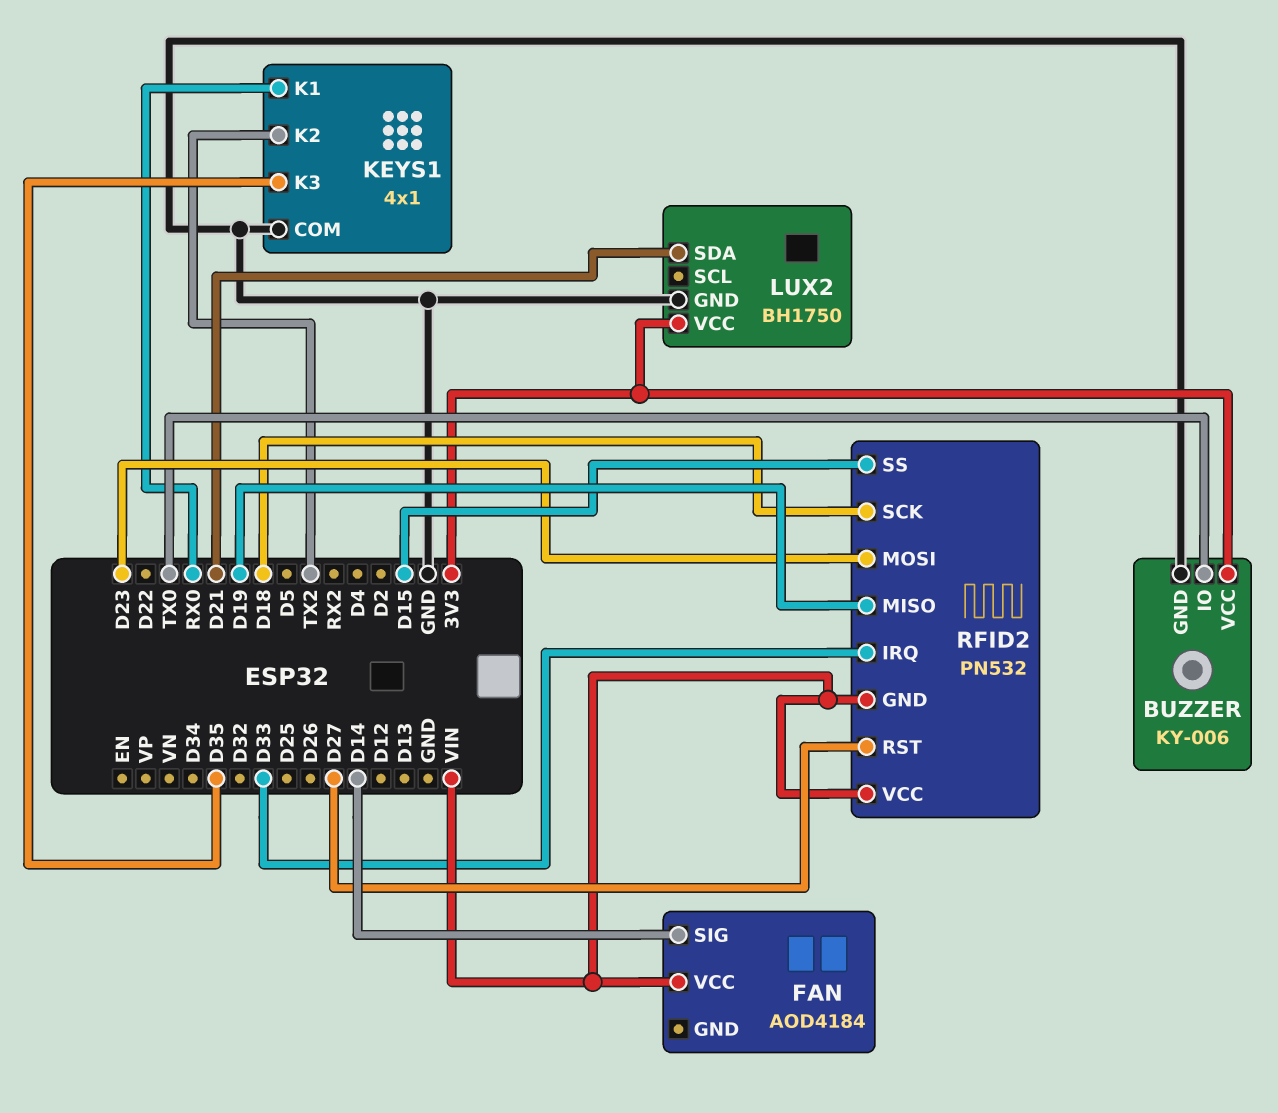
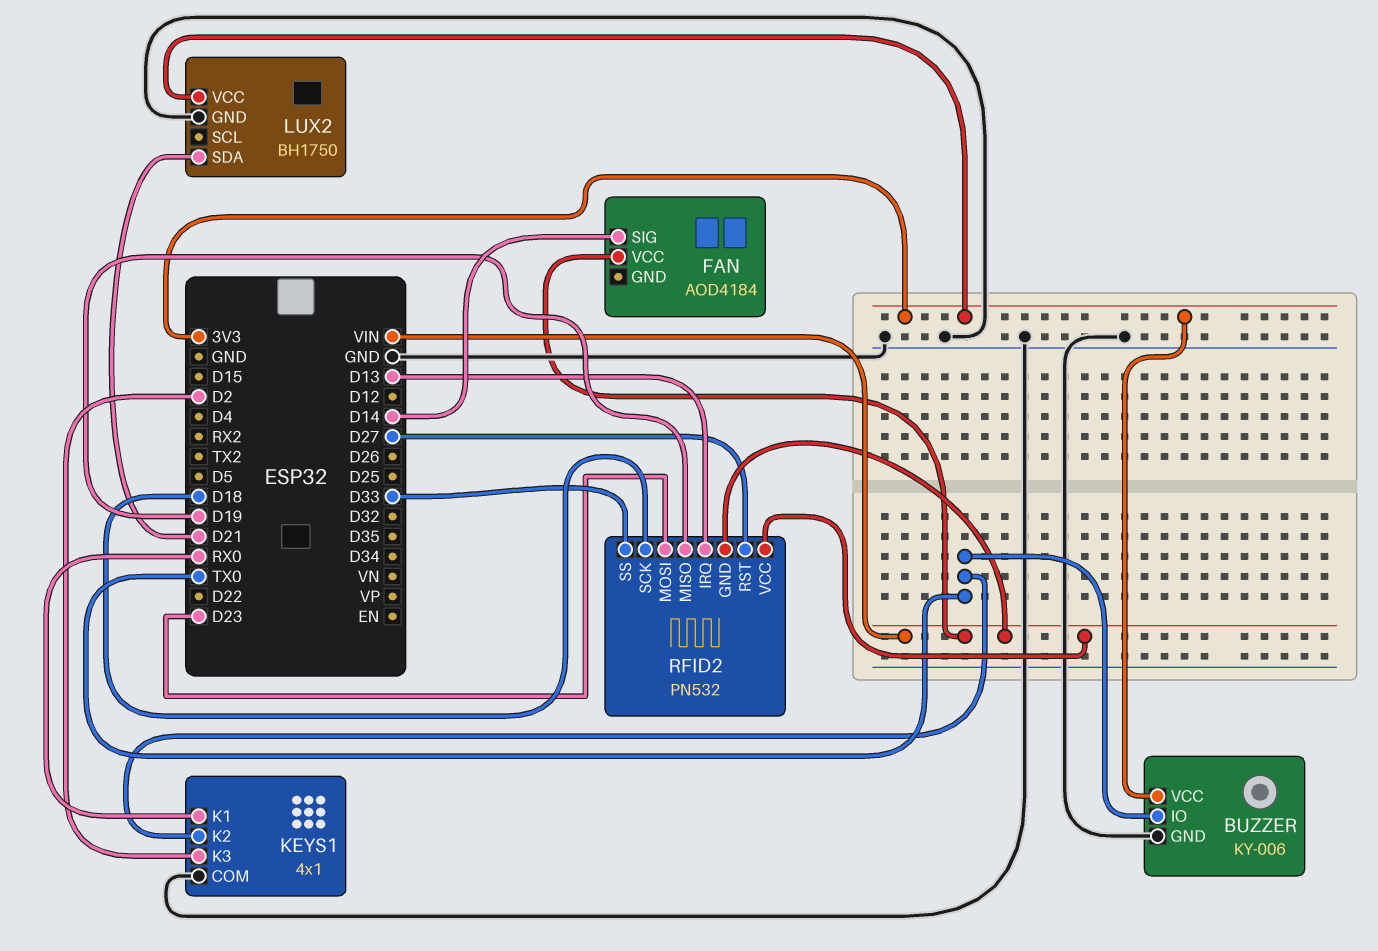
KEYS1 pin K2: TX2 -> TX0
KEYS1 pin K3: D35 -> D2
RFID2 pin IRQ: D33 -> D13
RFID2 pin SS: D15 -> D33

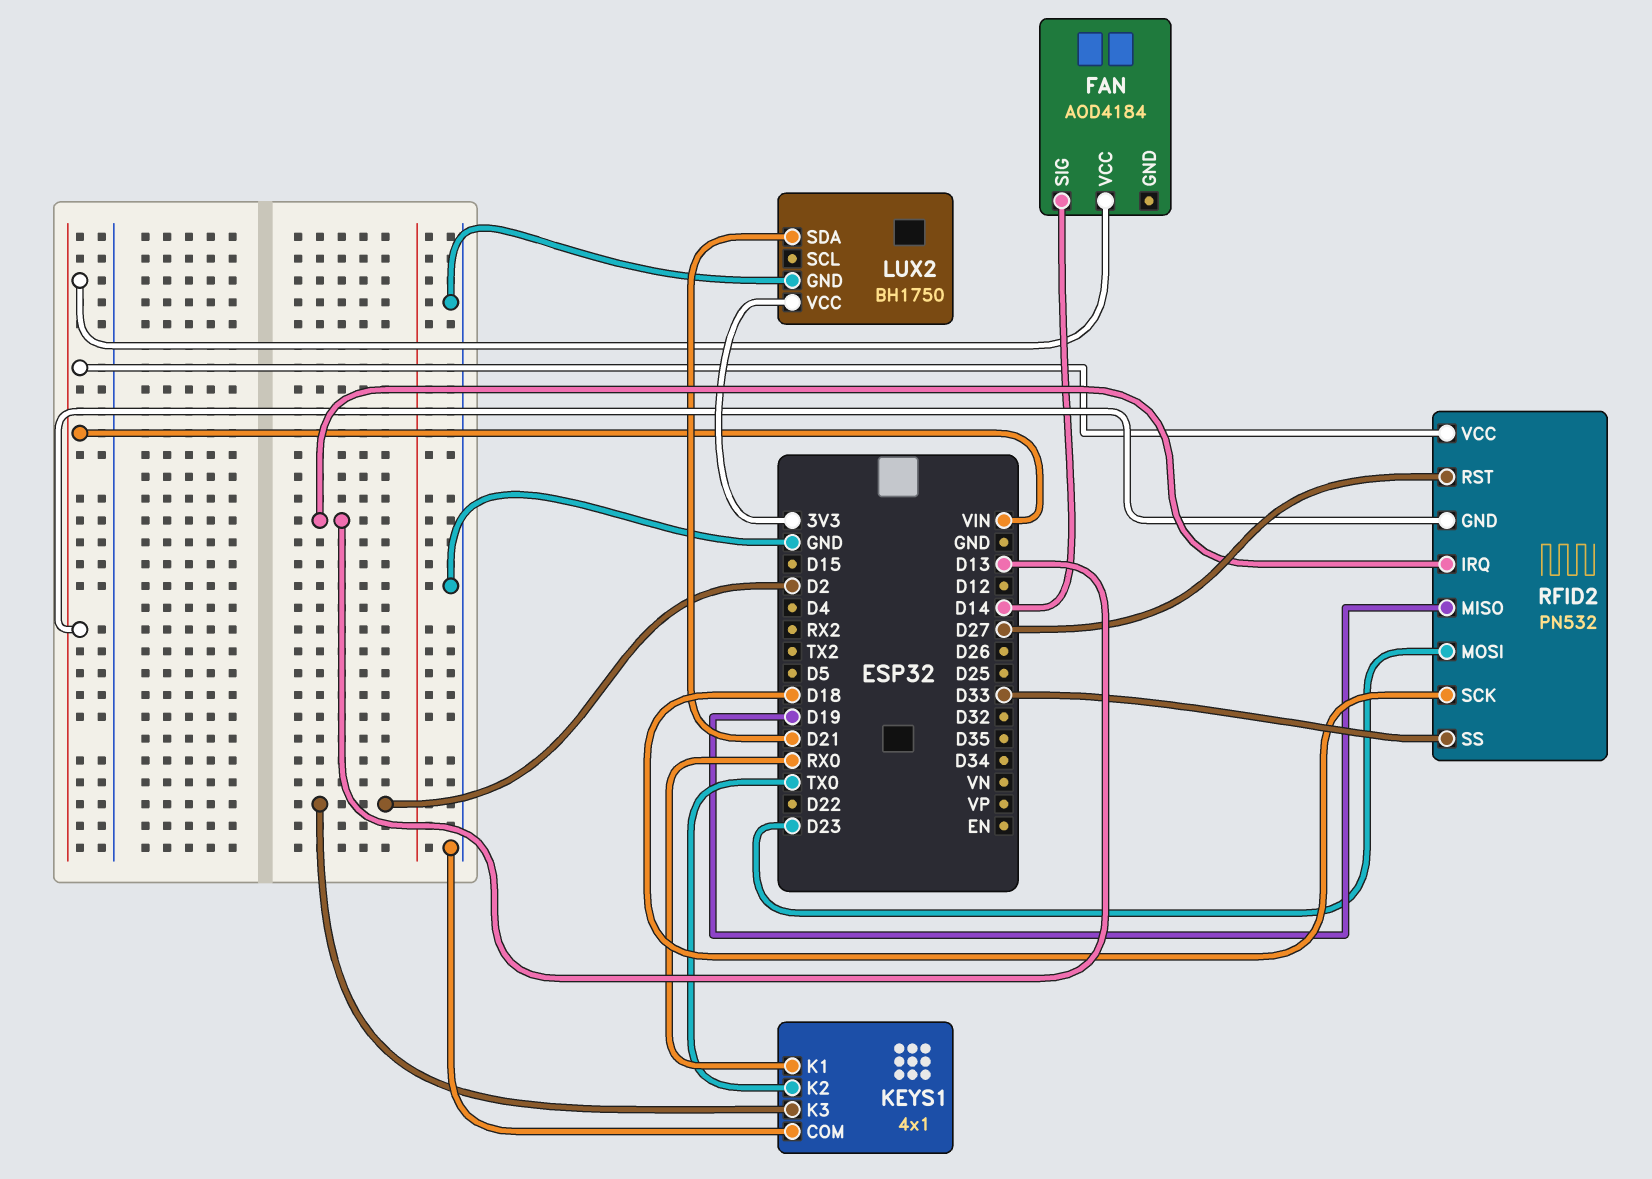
BUZZER: KY-006 -> none
BUZZER pin GND: GND -> none
BUZZER pin IO: TX0 -> none
BUZZER pin VCC: 3V3 -> none

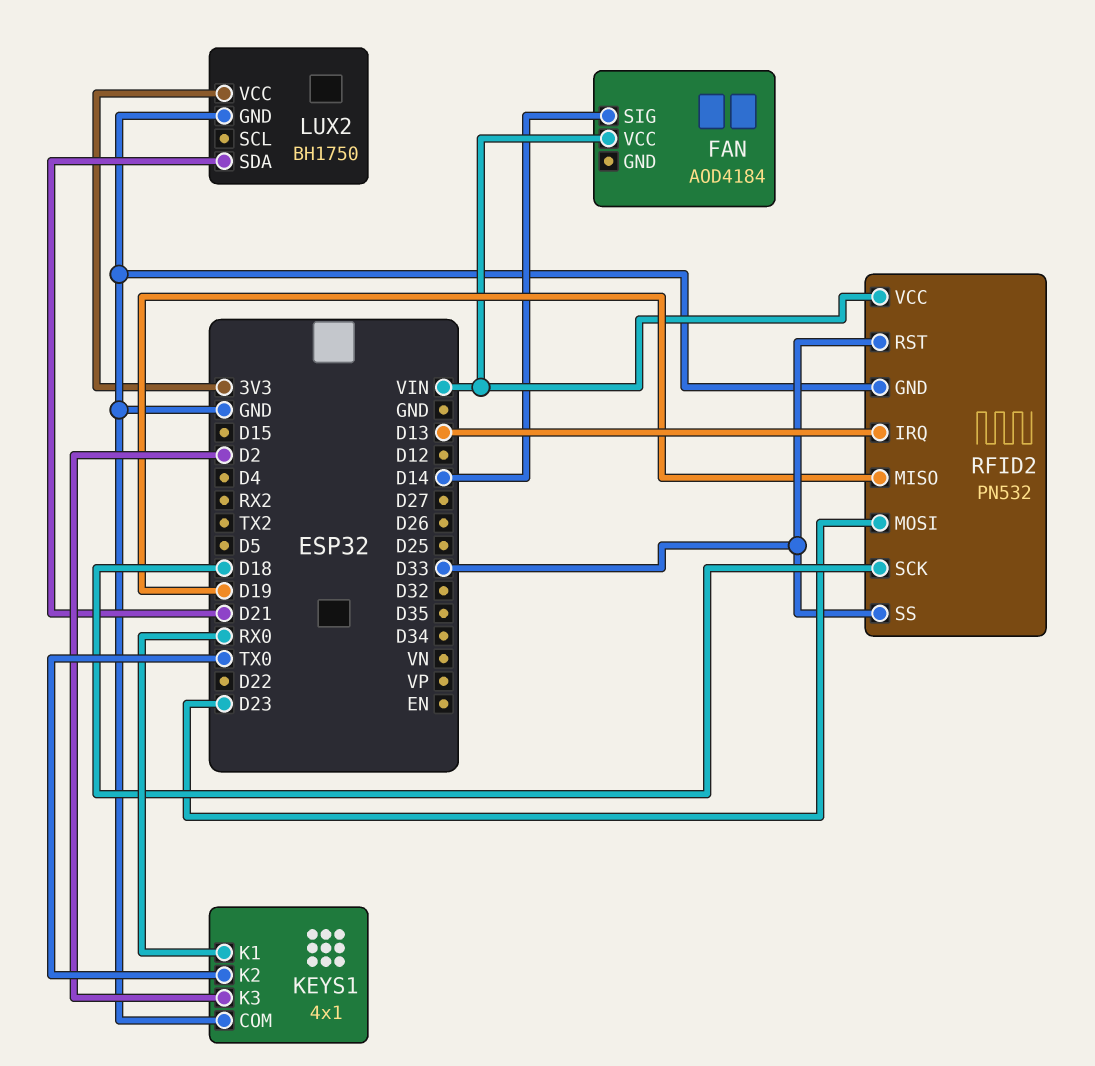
RFID2 pin GND: VIN -> GND
RFID2 pin RST: D27 -> D33

